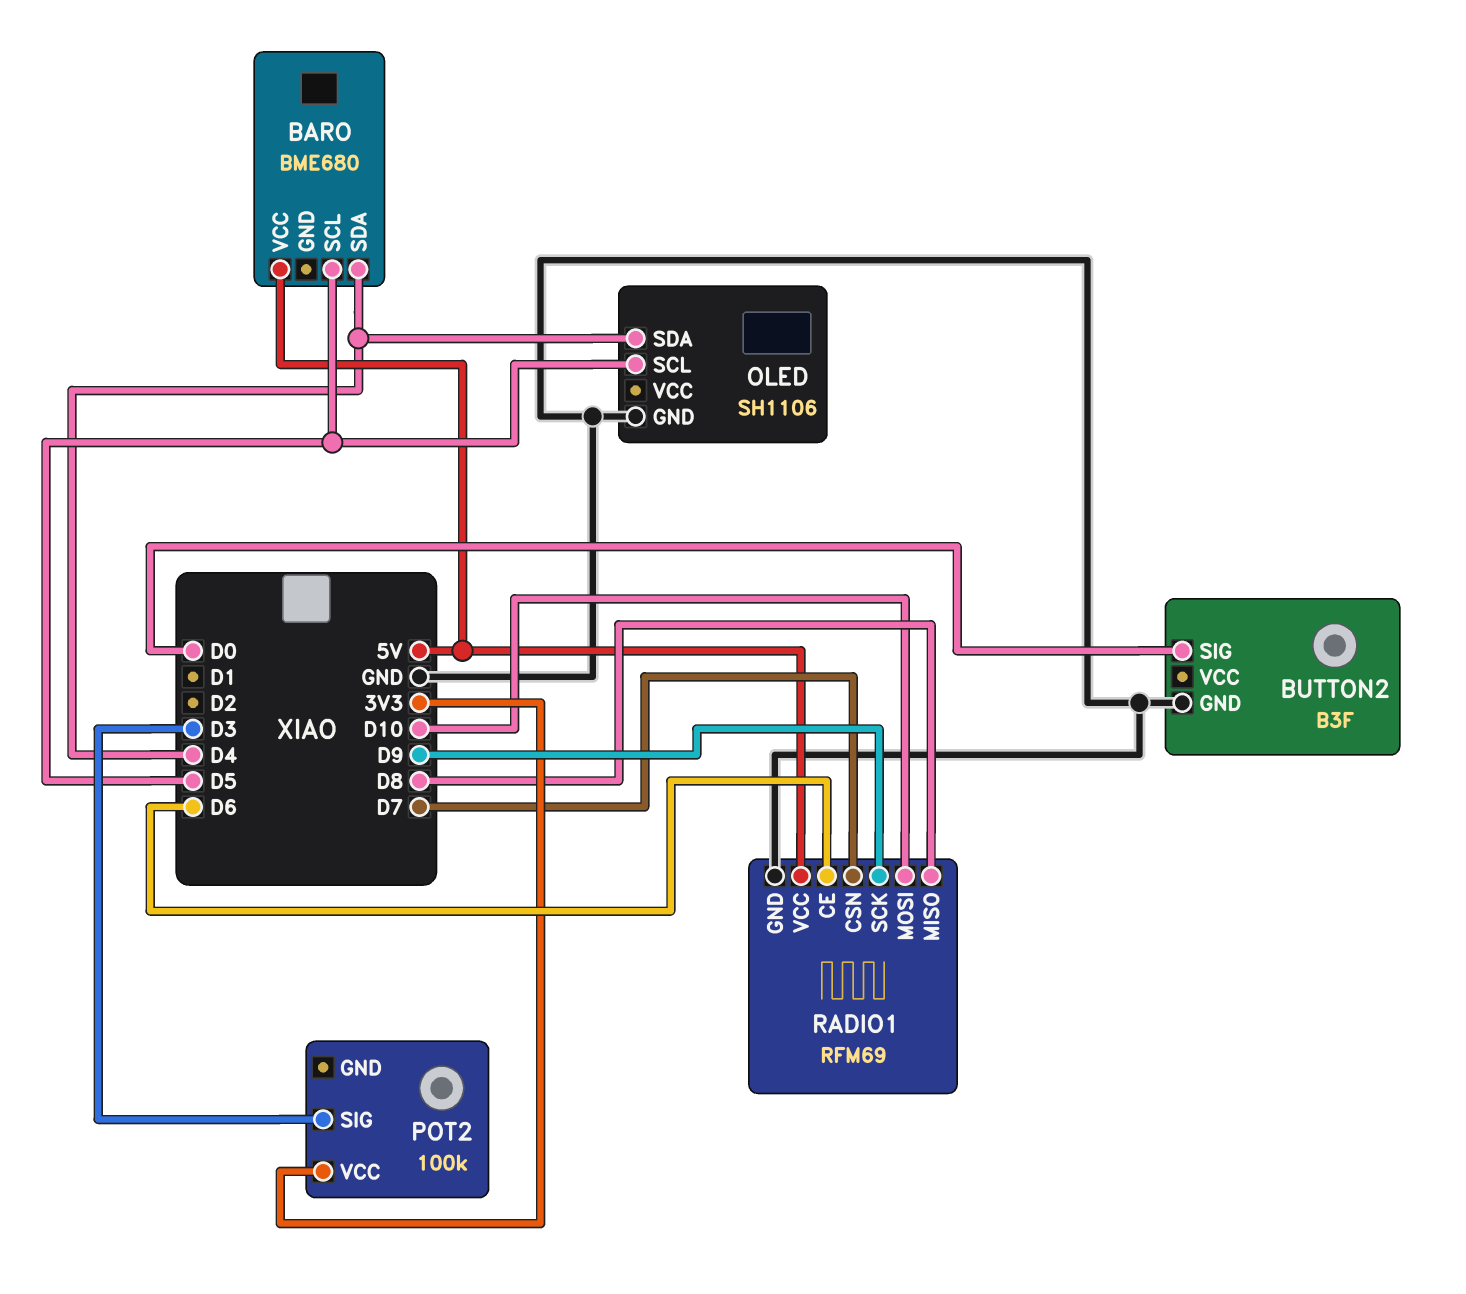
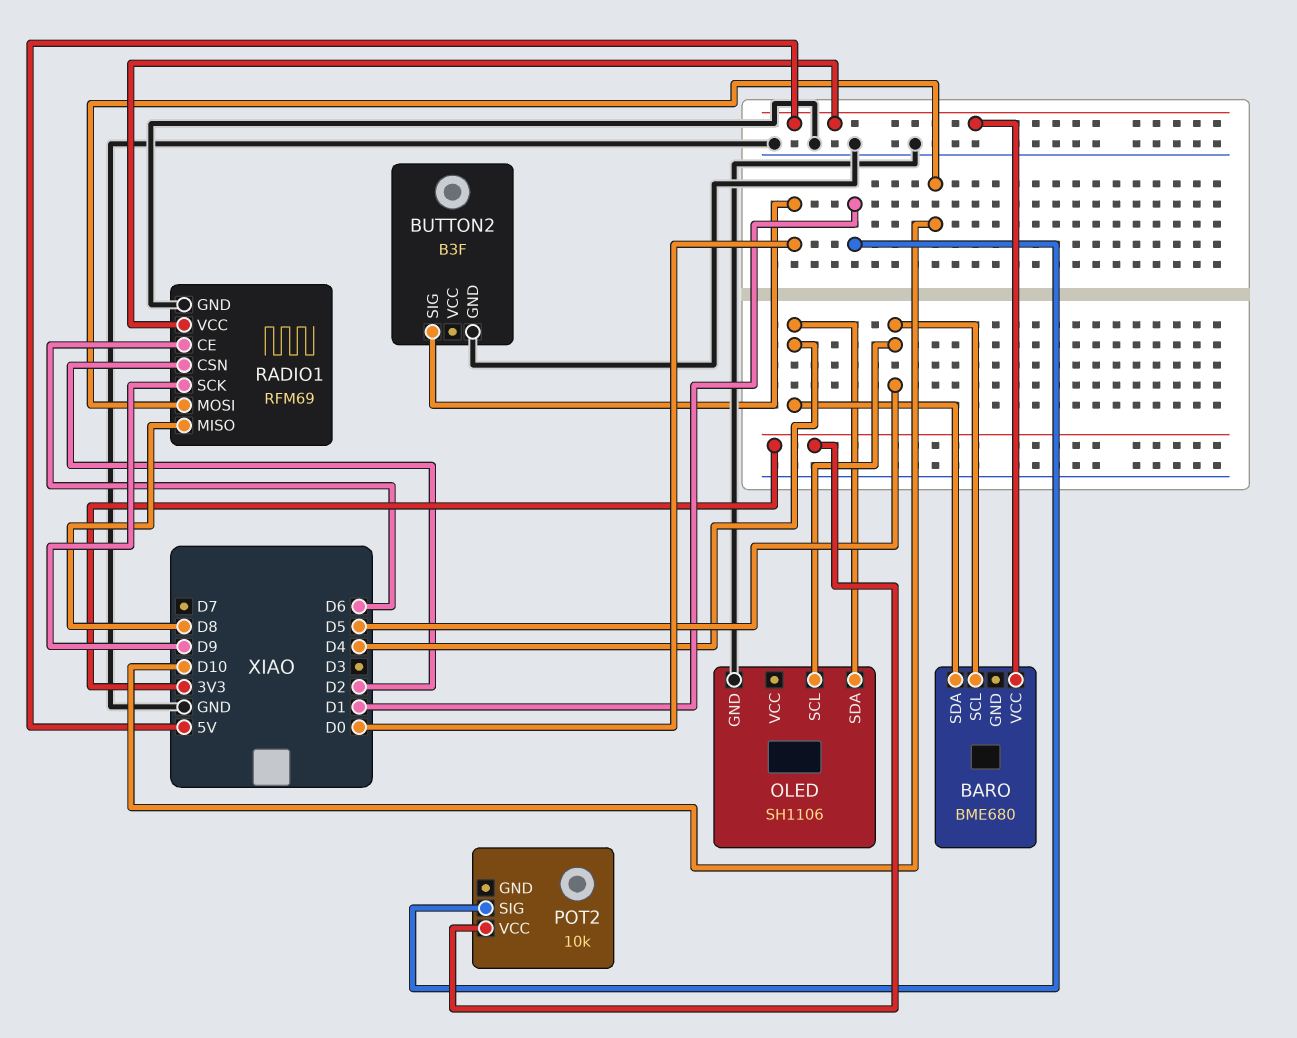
POT2: 100k -> 10k
POT2 pin SIG: D3 -> D1
RADIO1 pin CSN: D7 -> D2

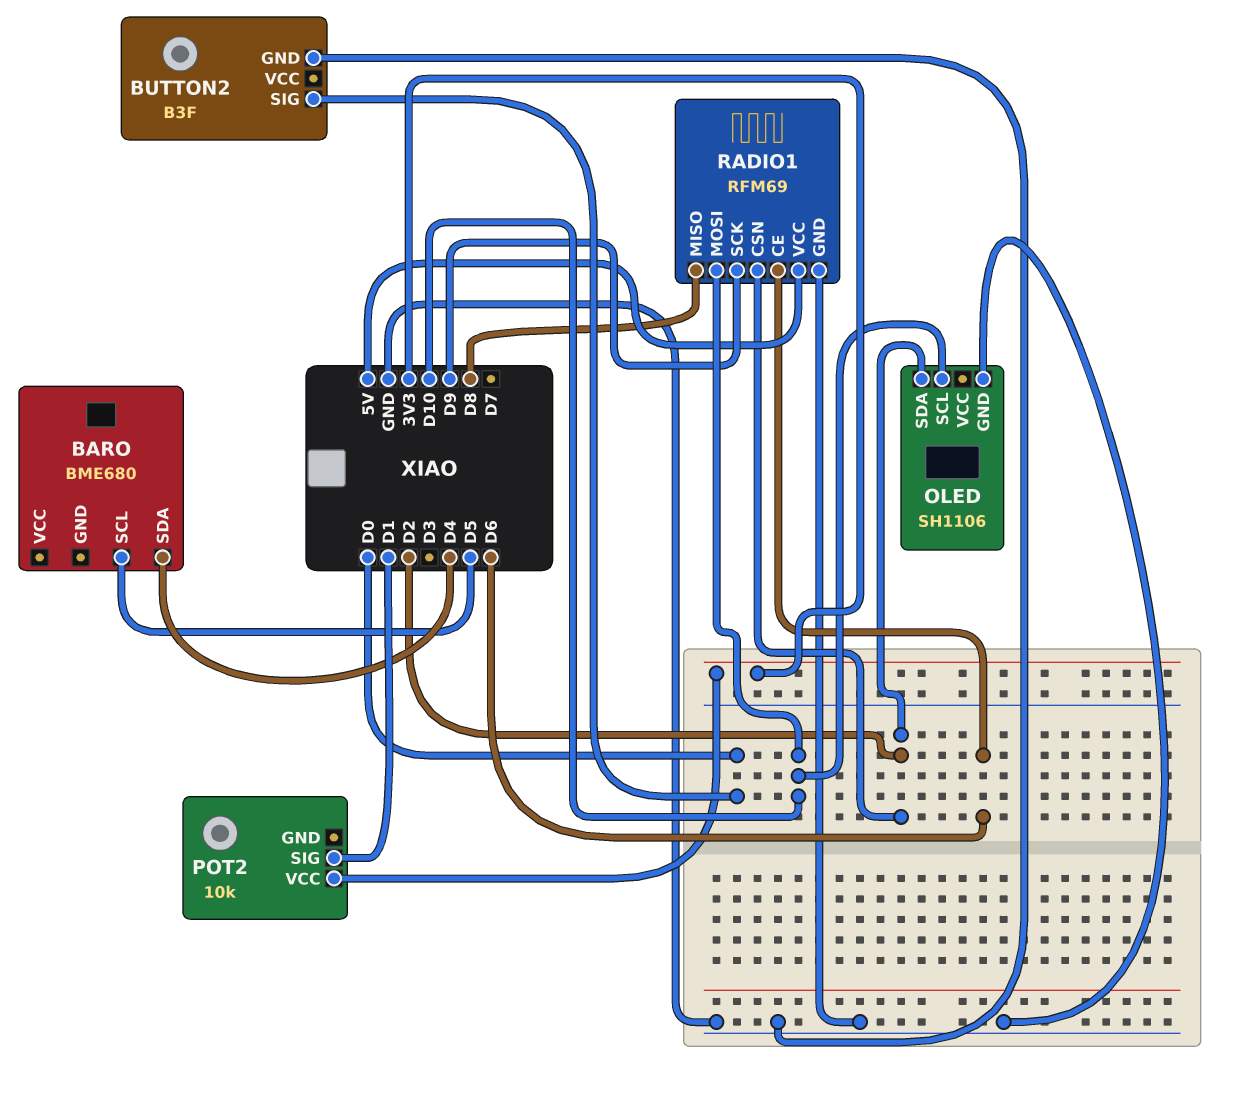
BARO pin VCC: 5V -> none
OLED pin SCL: D5 -> D10
OLED pin SDA: D4 -> D2

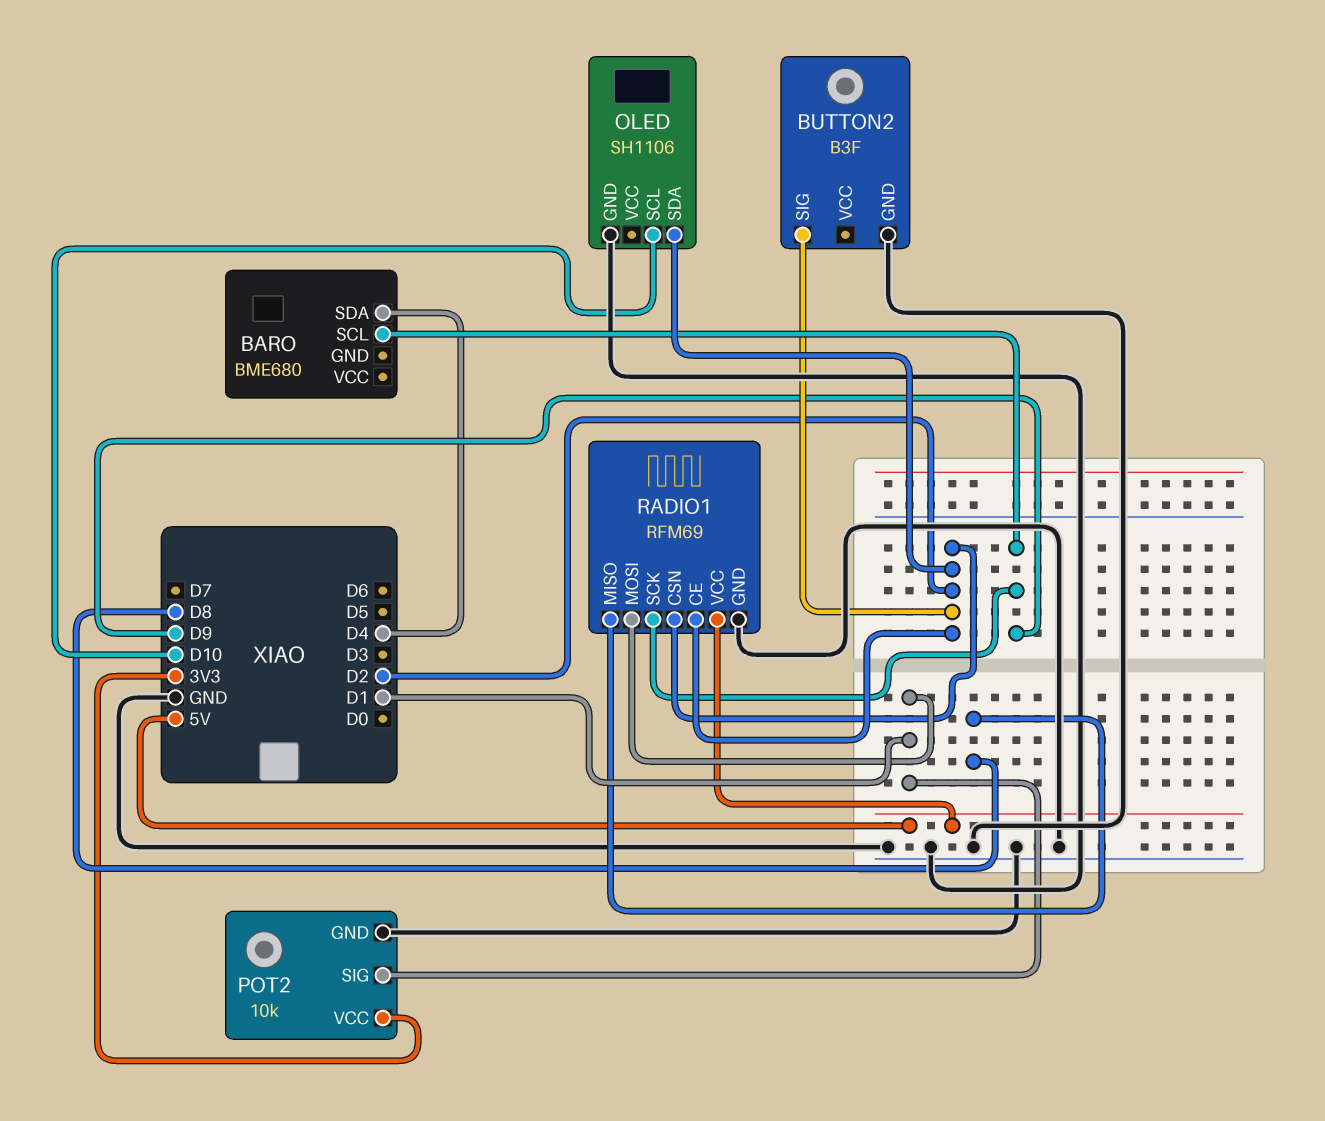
BARO pin SCL: D5 -> D9
BUTTON2 pin SIG: D0 -> D2
POT2 pin GND: none -> GND
RADIO1 pin CE: D6 -> D2
RADIO1 pin MOSI: D10 -> D1

